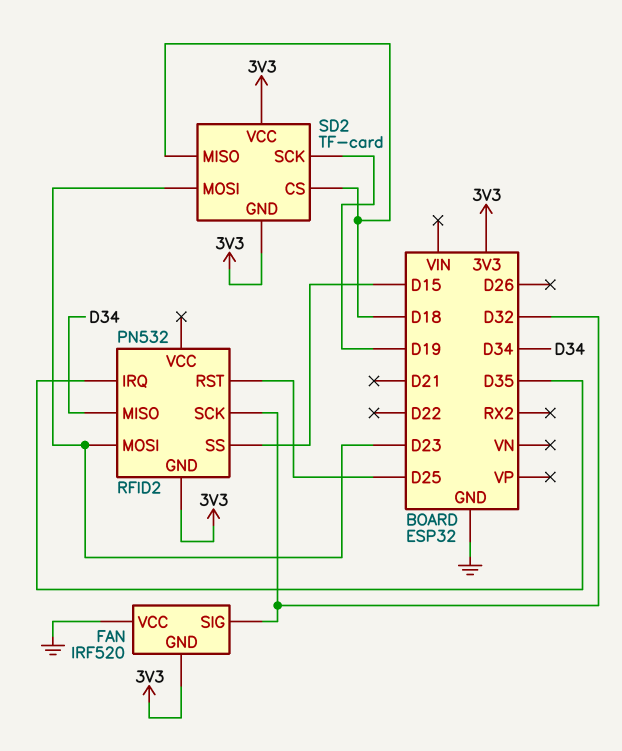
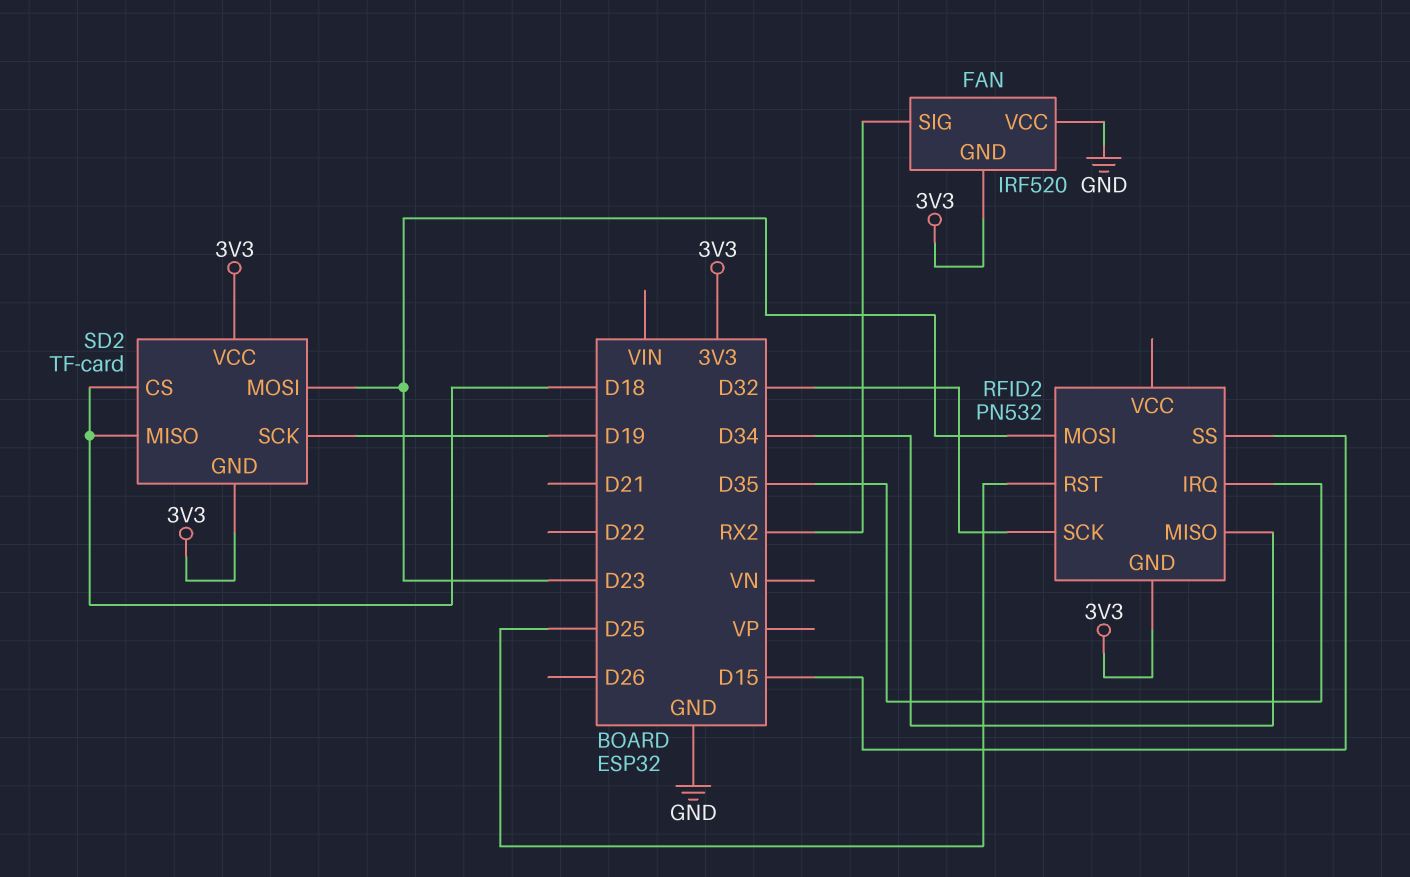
FAN pin SIG: D32 -> RX2

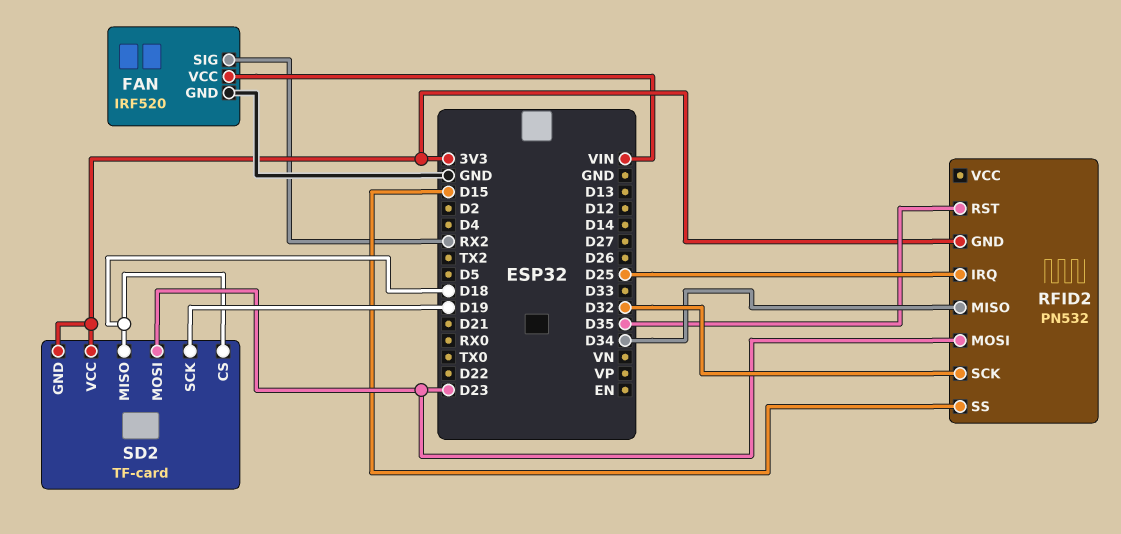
FAN pin GND: 3V3 -> GND
FAN pin VCC: GND -> VIN
RFID2 pin IRQ: D35 -> D25
RFID2 pin RST: D25 -> D35

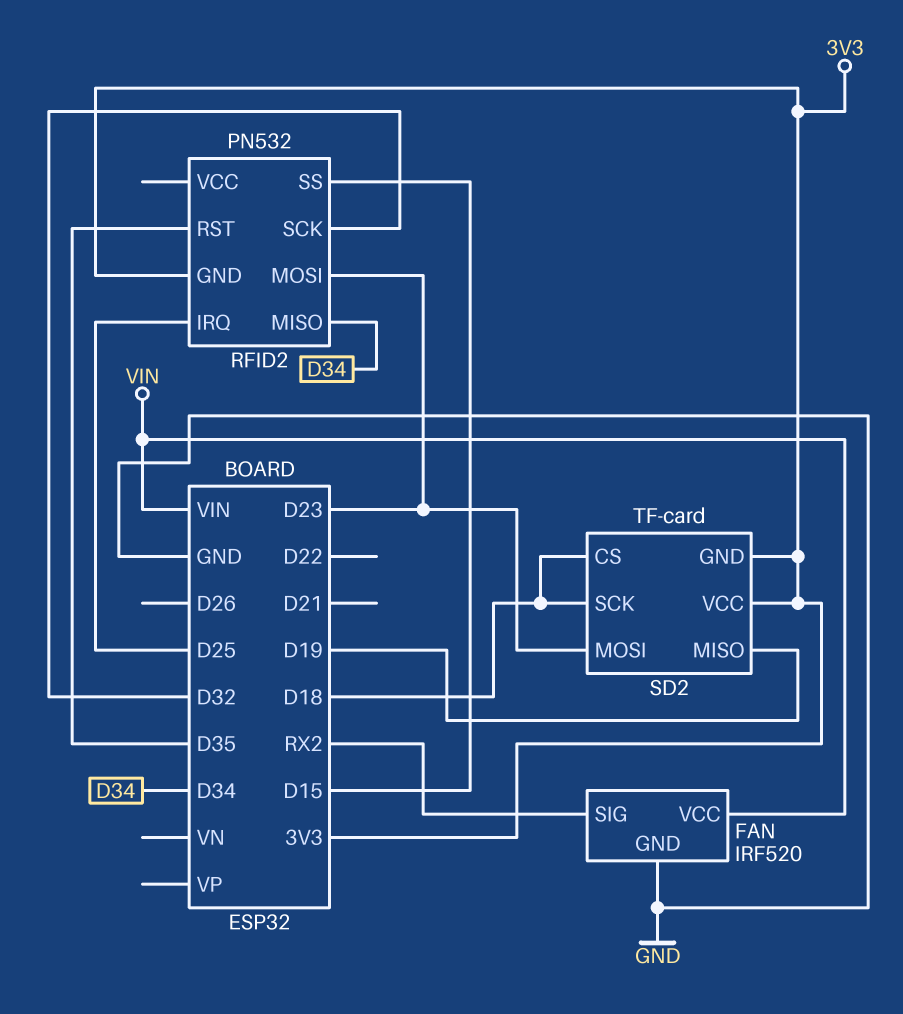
SD2 pin MISO: D18 -> D19
SD2 pin SCK: D19 -> D18

